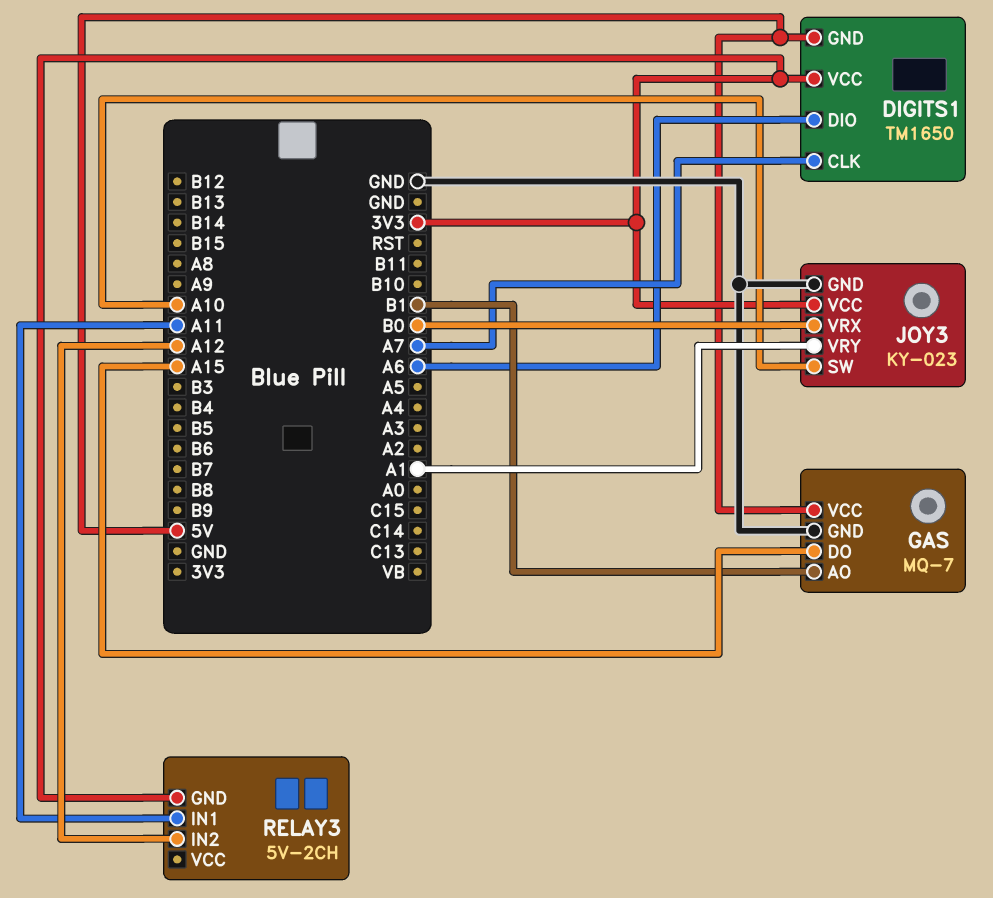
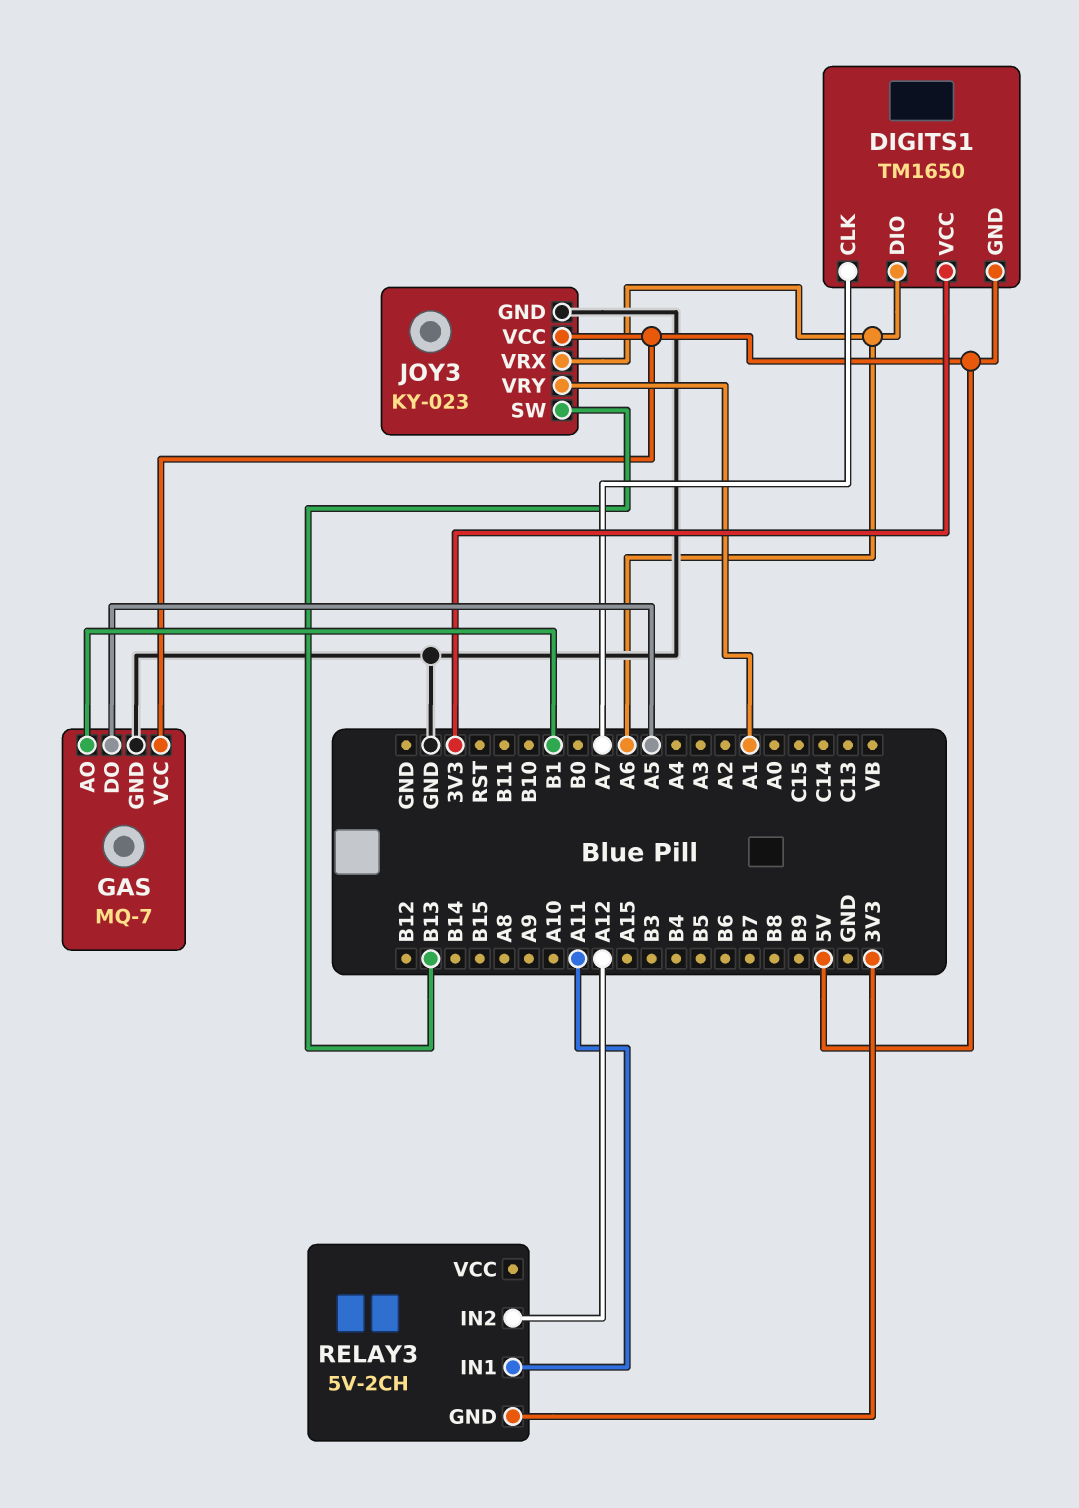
GAS pin DO: A15 -> A5
JOY3 pin SW: A10 -> B13
JOY3 pin VCC: 3V3 -> 5V
JOY3 pin VRX: B0 -> A6

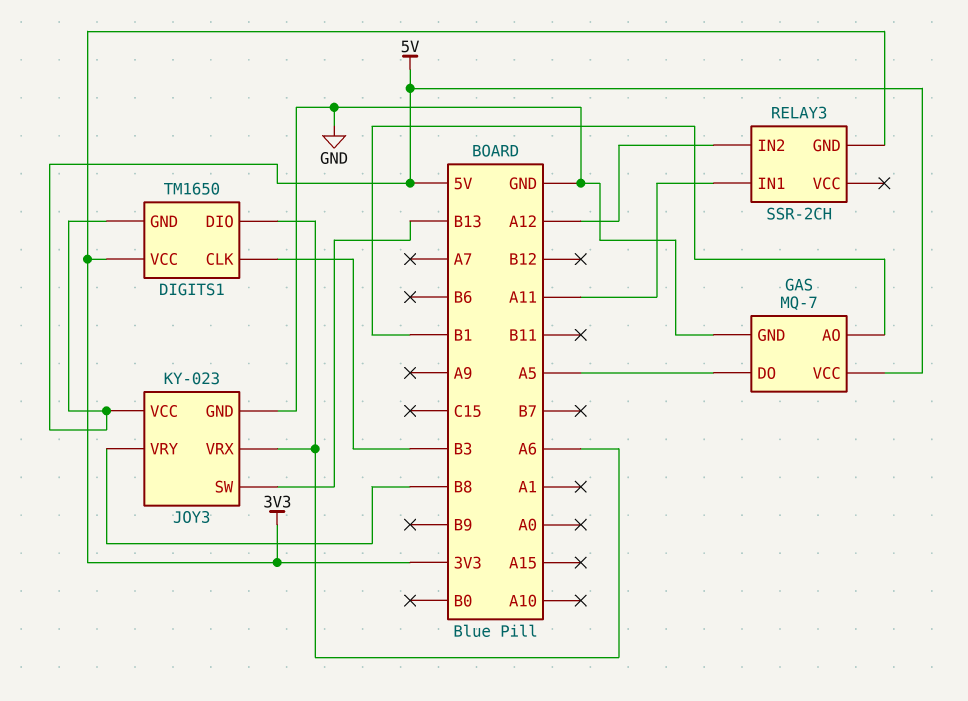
DIGITS1 pin CLK: A7 -> B3
JOY3 pin VRY: A1 -> B8
RELAY3: 5V-2CH -> SSR-2CH

